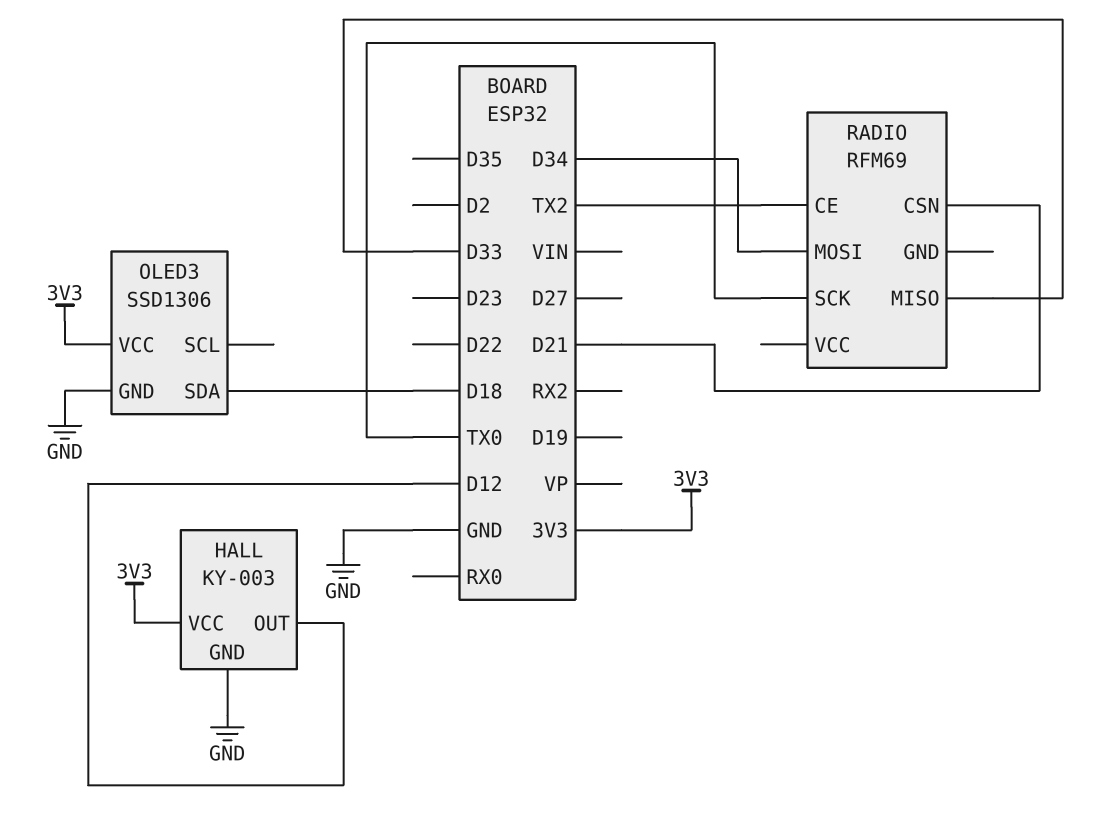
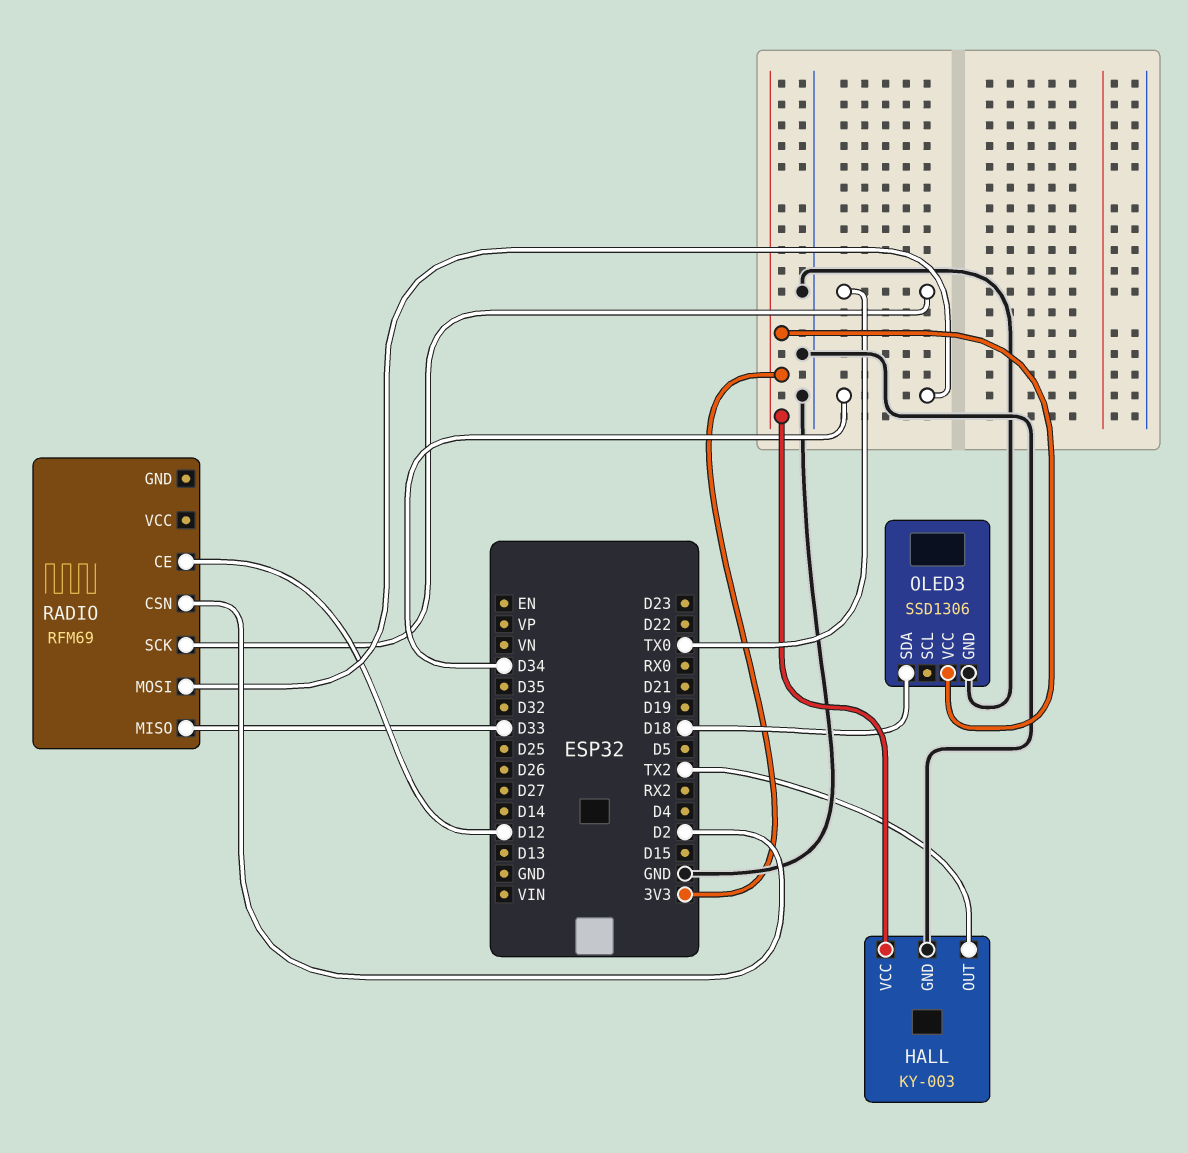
HALL pin OUT: D12 -> TX2
RADIO pin CE: TX2 -> D12
RADIO pin CSN: D21 -> D2

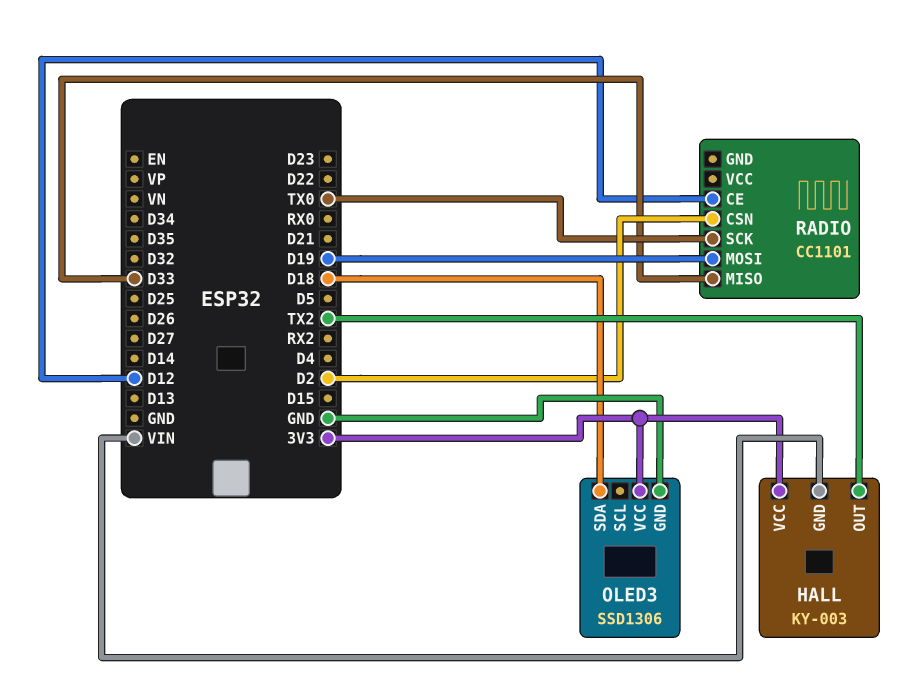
HALL pin GND: GND -> VIN
RADIO: RFM69 -> CC1101
RADIO pin MOSI: D34 -> D19

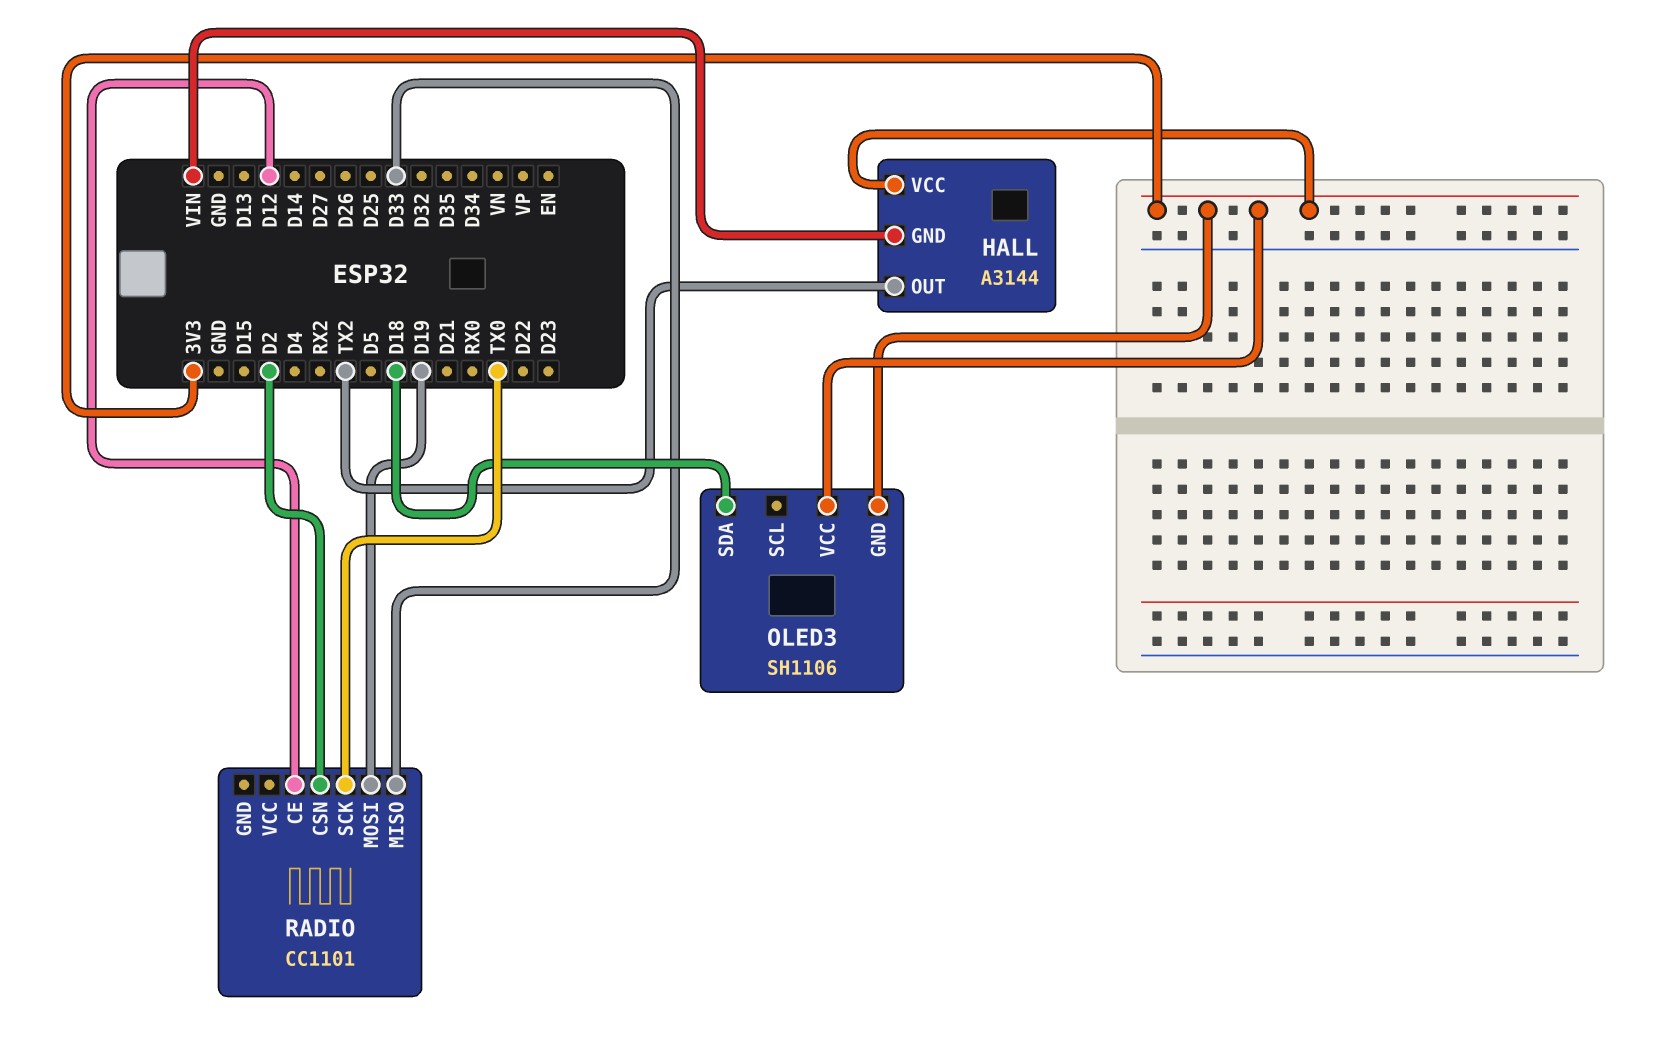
HALL: KY-003 -> A3144
OLED3: SSD1306 -> SH1106
OLED3 pin GND: GND -> 3V3

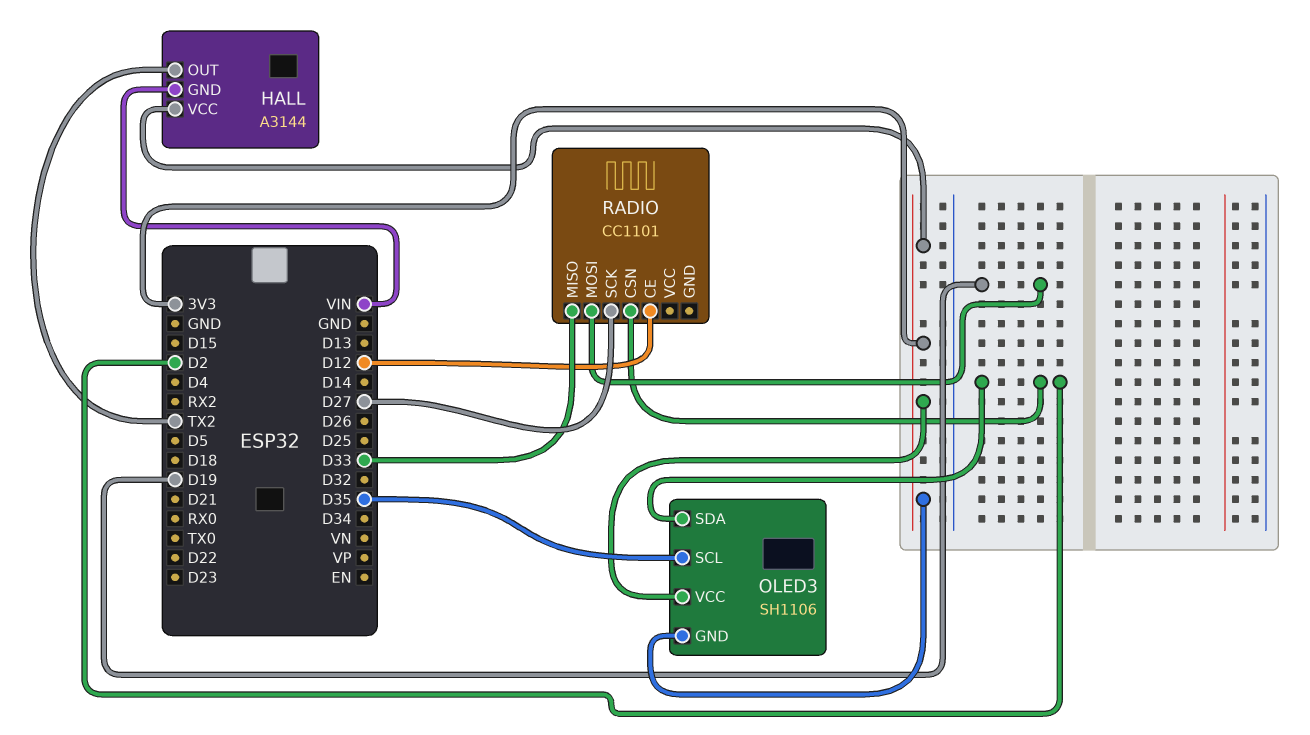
OLED3 pin SCL: none -> D35
OLED3 pin SDA: D18 -> D2
RADIO pin SCK: TX0 -> D27

